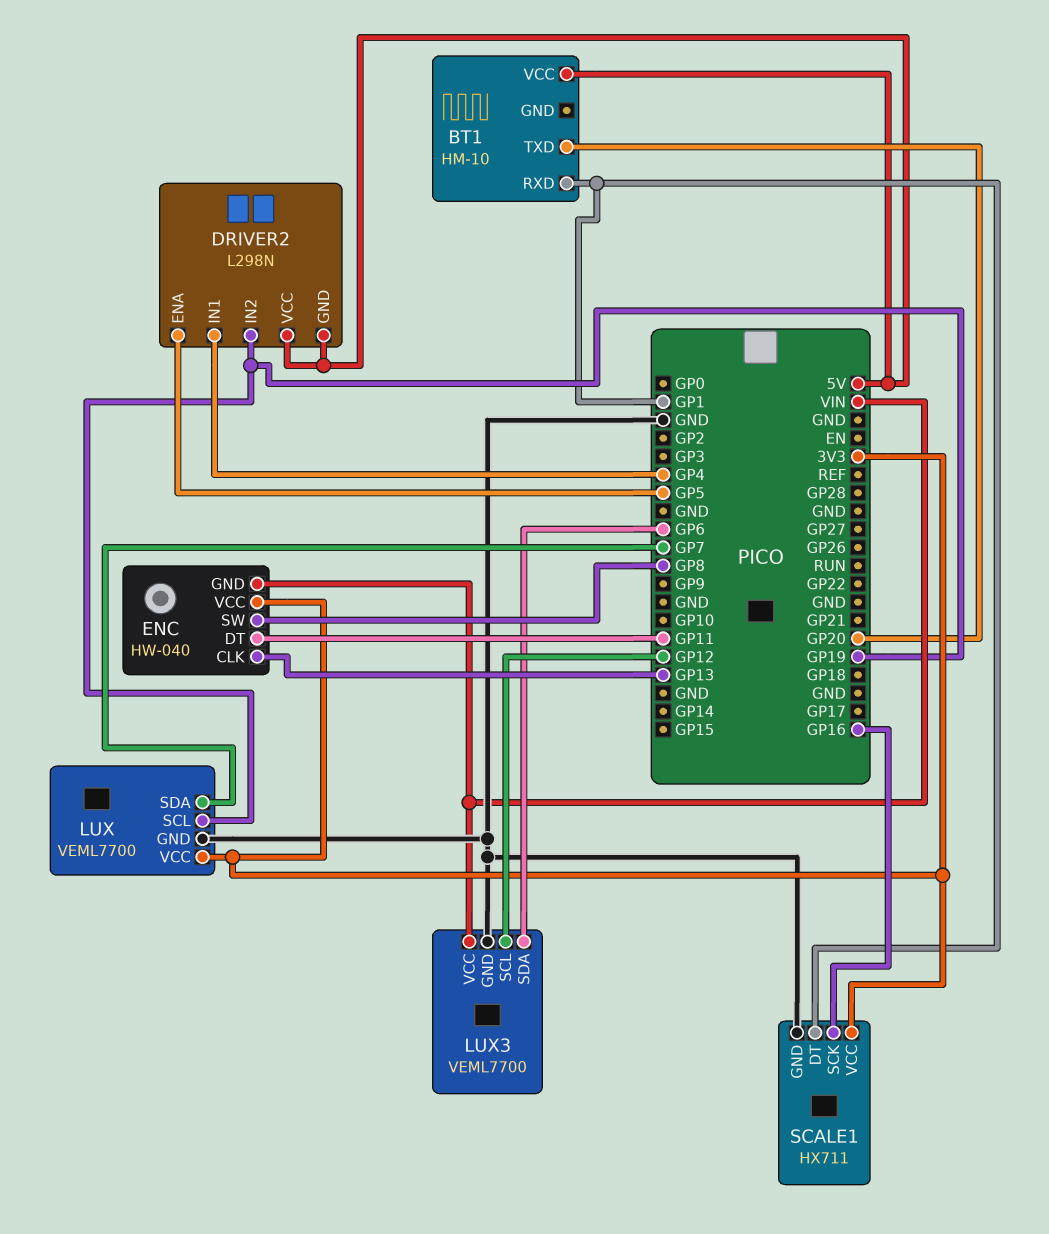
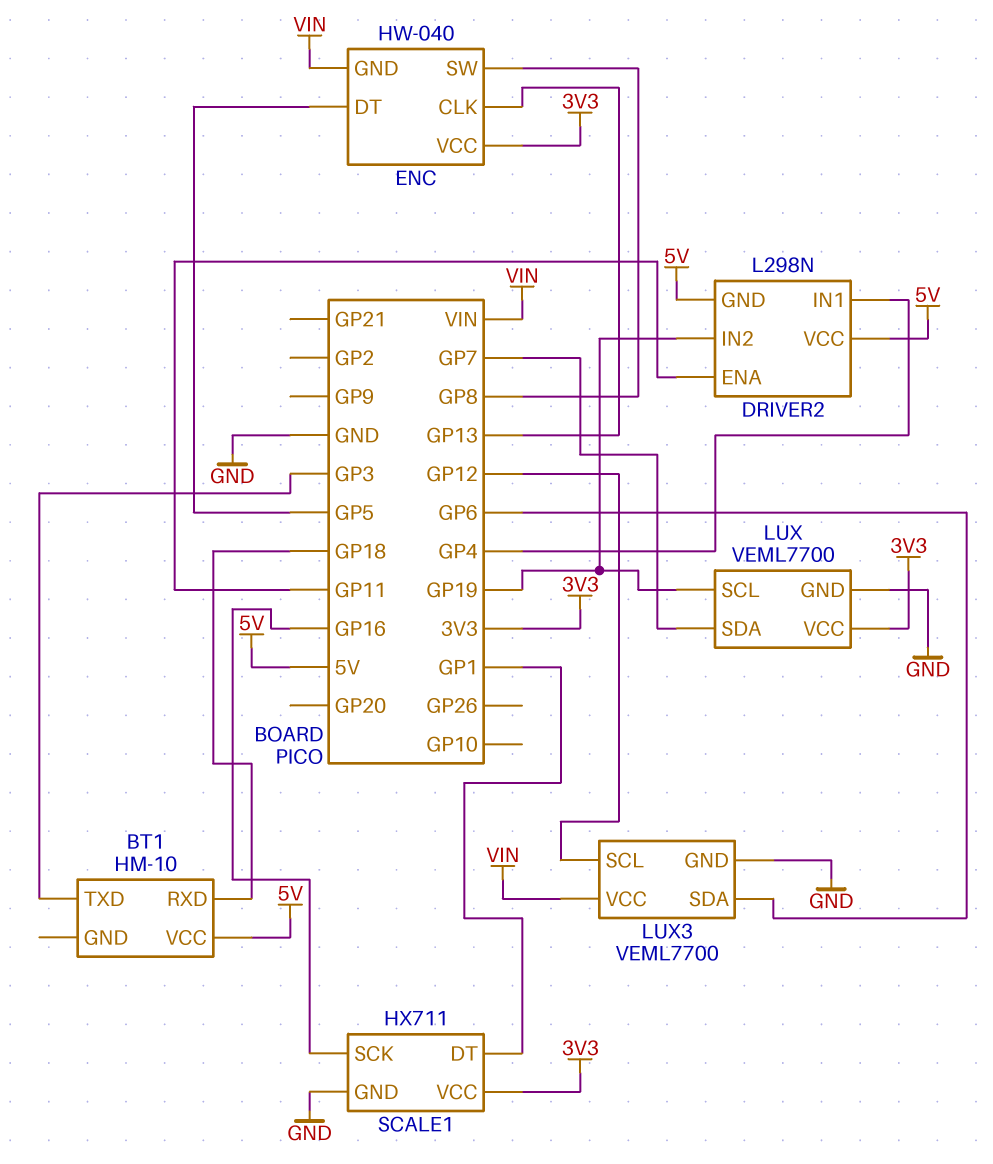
BT1 pin RXD: GP1 -> GP18
BT1 pin TXD: GP20 -> GP3
DRIVER2 pin ENA: GP5 -> GP11
ENC pin DT: GP11 -> GP5

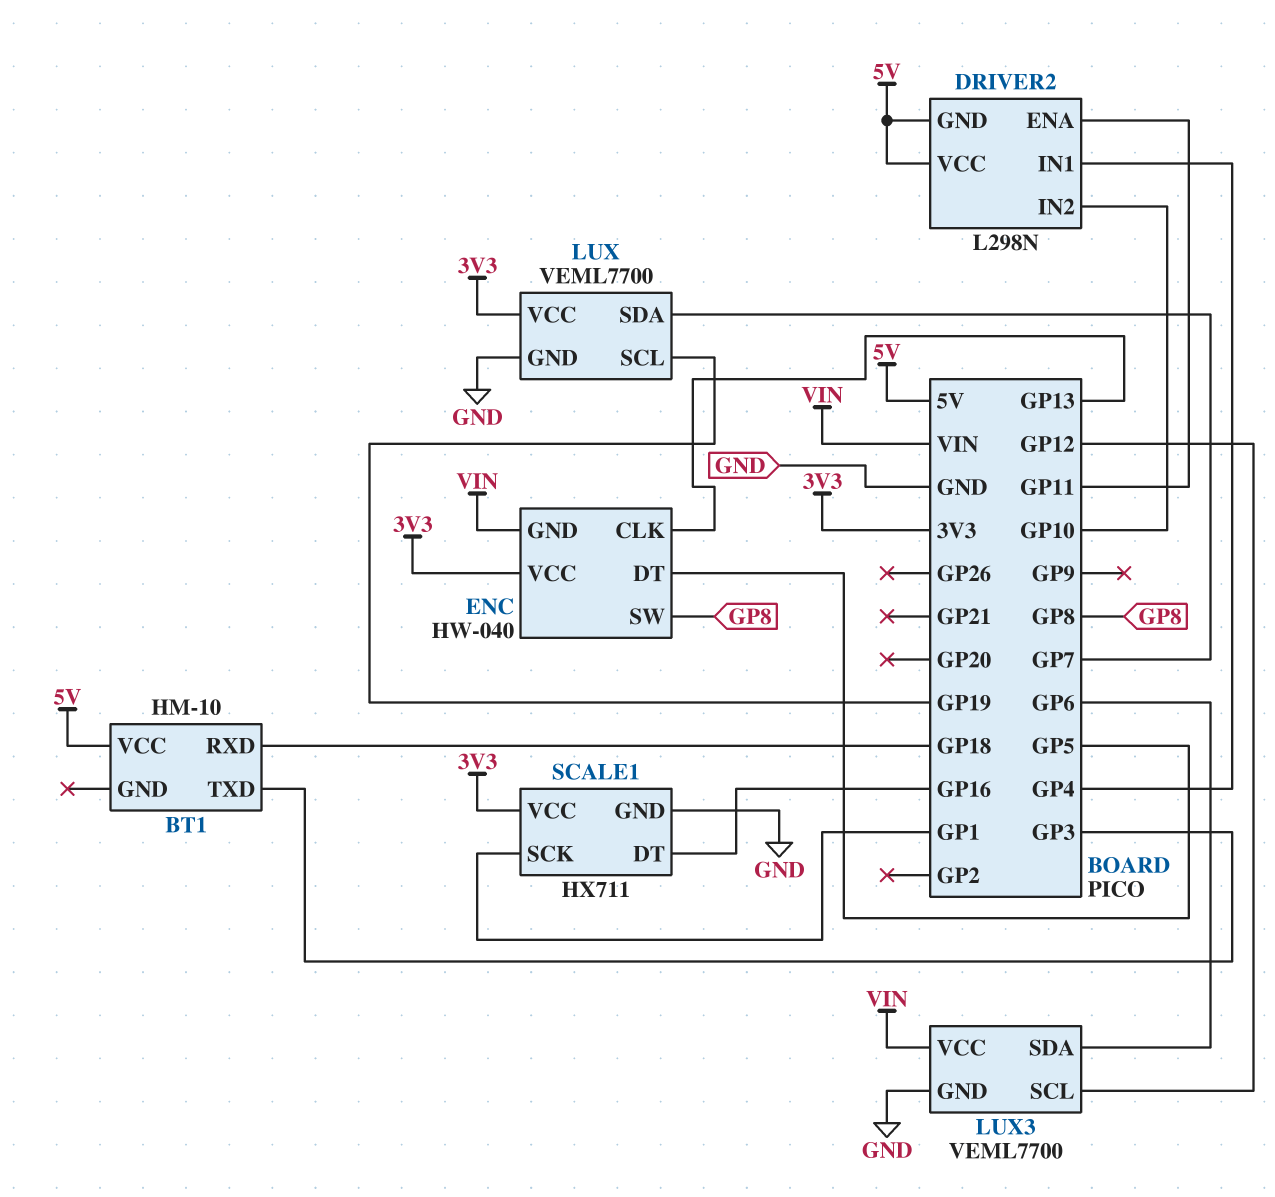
DRIVER2 pin IN2: GP19 -> GP10
SCALE1 pin DT: GP1 -> GP16
SCALE1 pin SCK: GP16 -> GP1

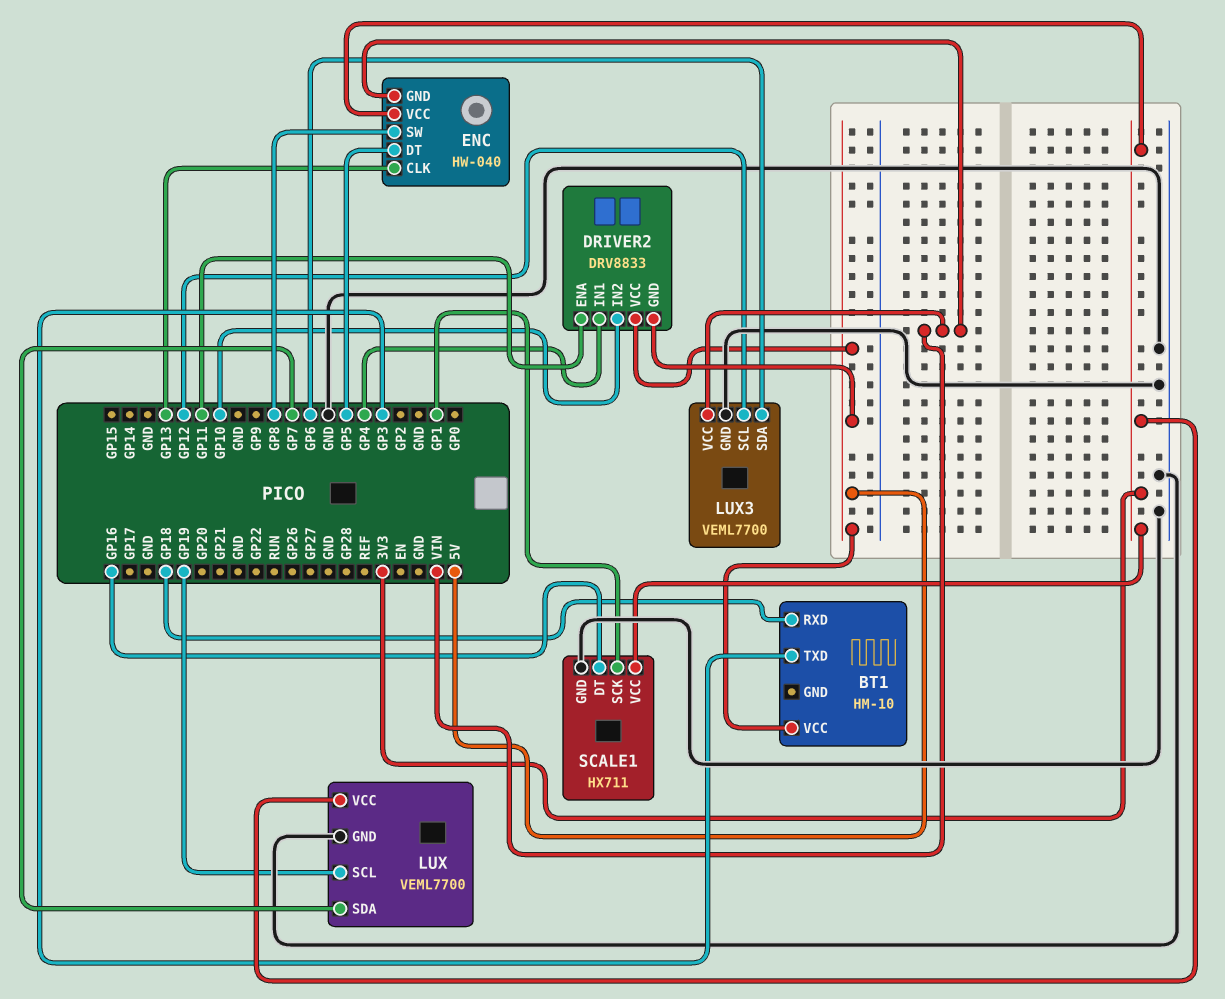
DRIVER2: L298N -> DRV8833

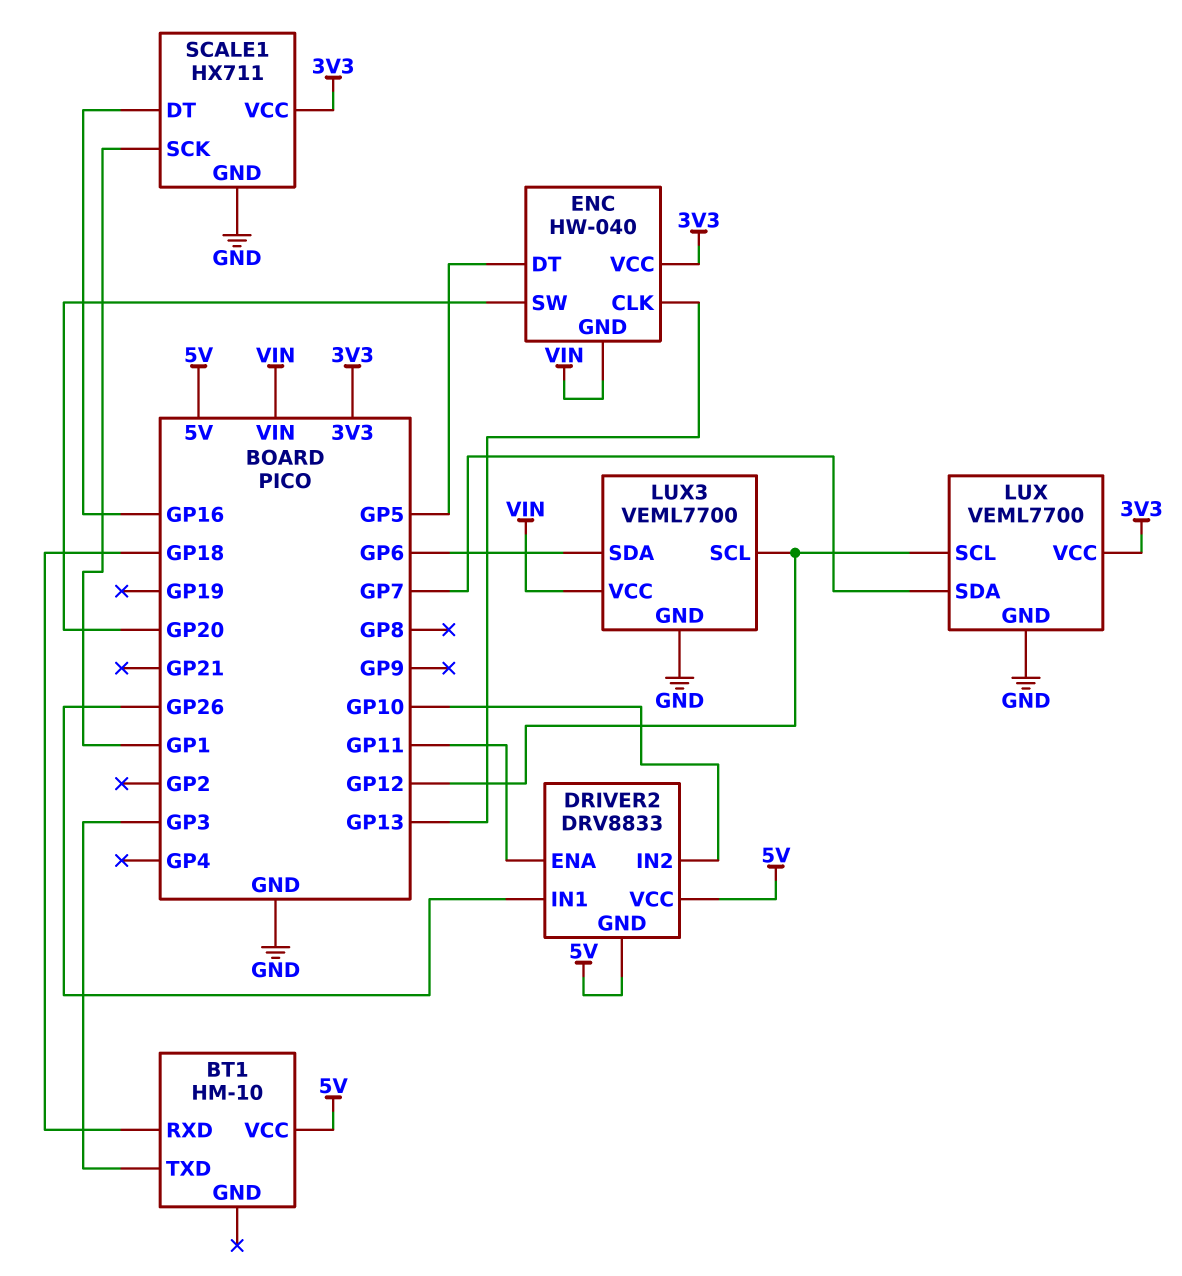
DRIVER2 pin IN1: GP4 -> GP26
ENC pin SW: GP8 -> GP20
LUX pin SCL: GP19 -> GP12

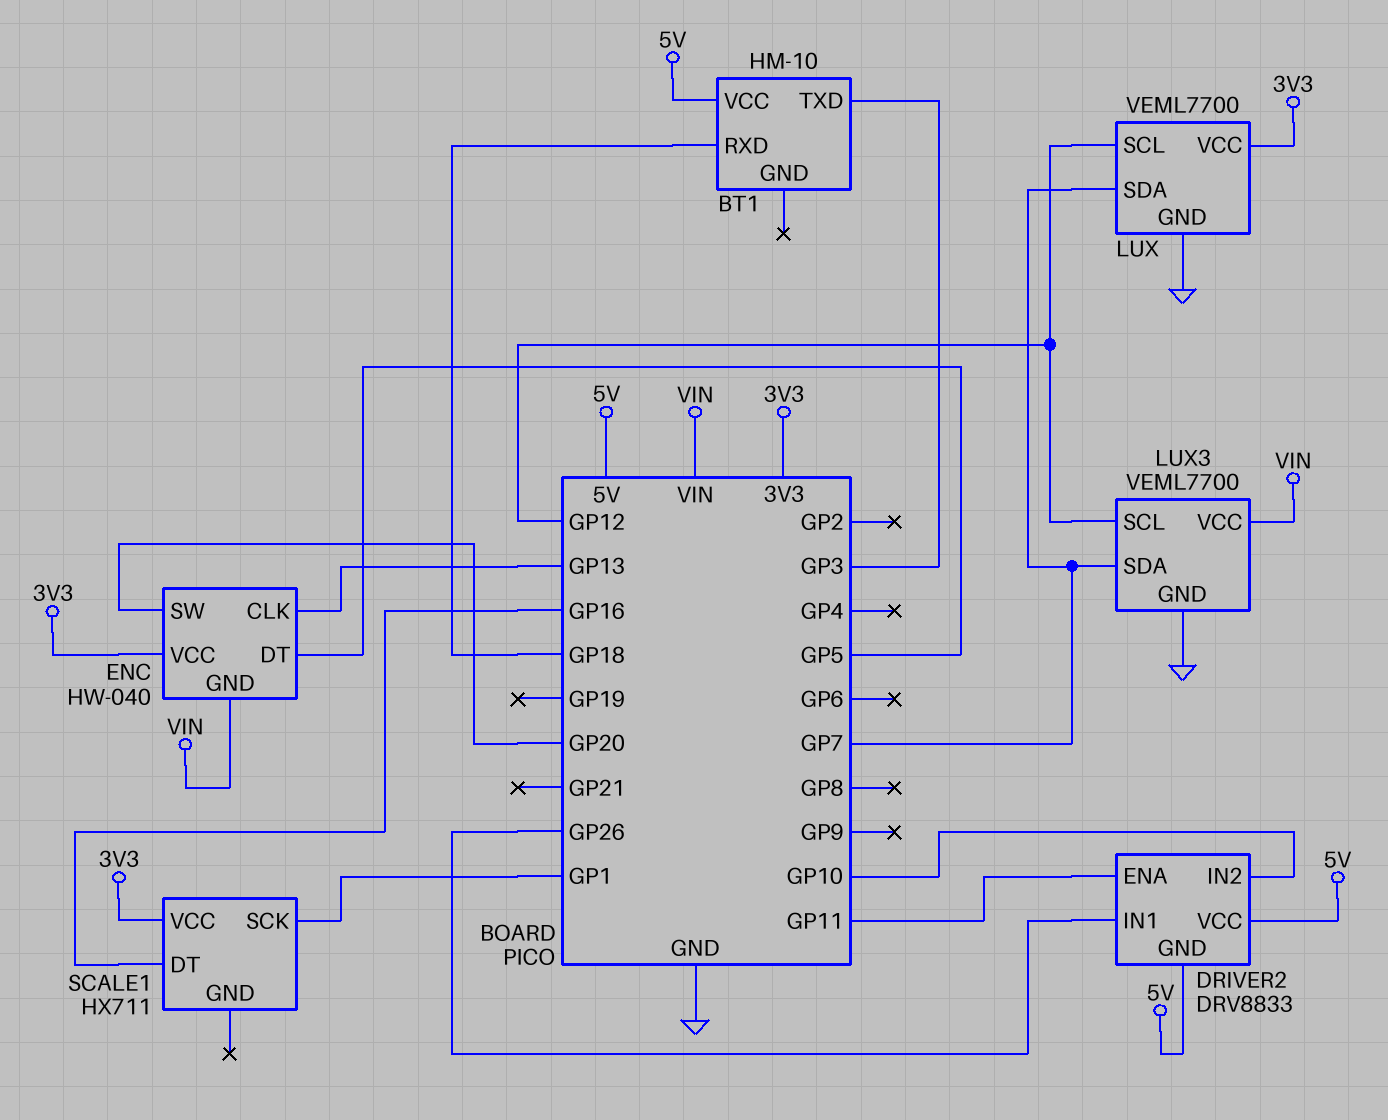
LUX3 pin SDA: GP6 -> GP7
SCALE1 pin GND: GND -> none

